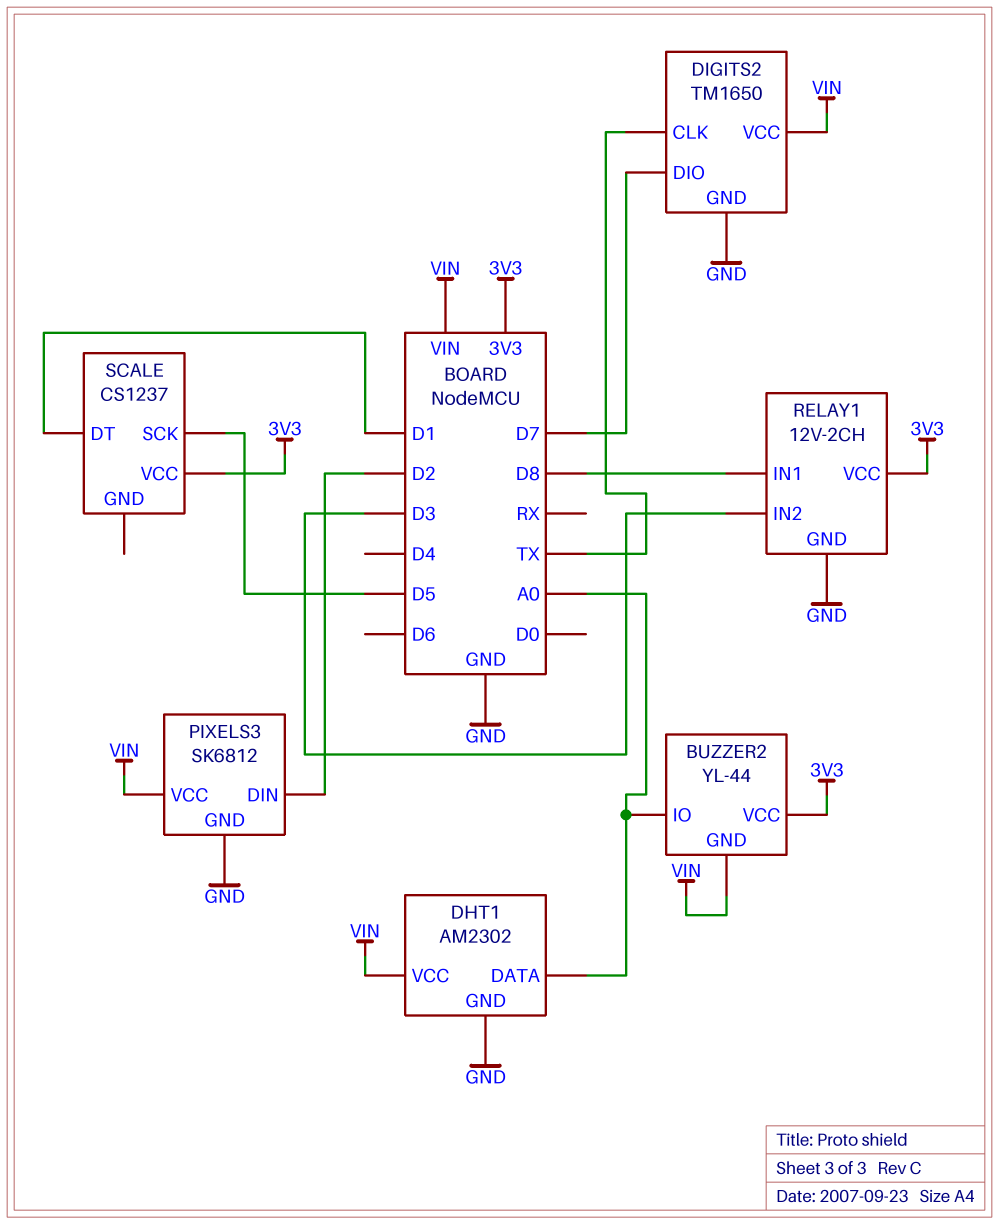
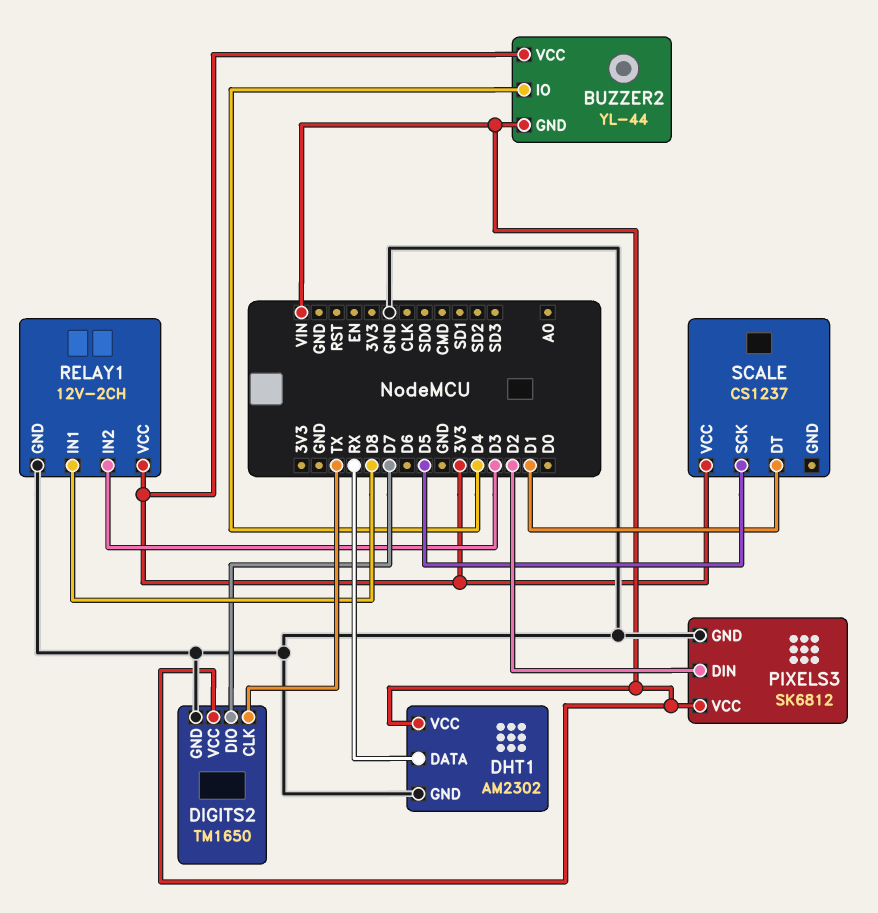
BUZZER2 pin IO: A0 -> D4
DHT1 pin DATA: A0 -> RX

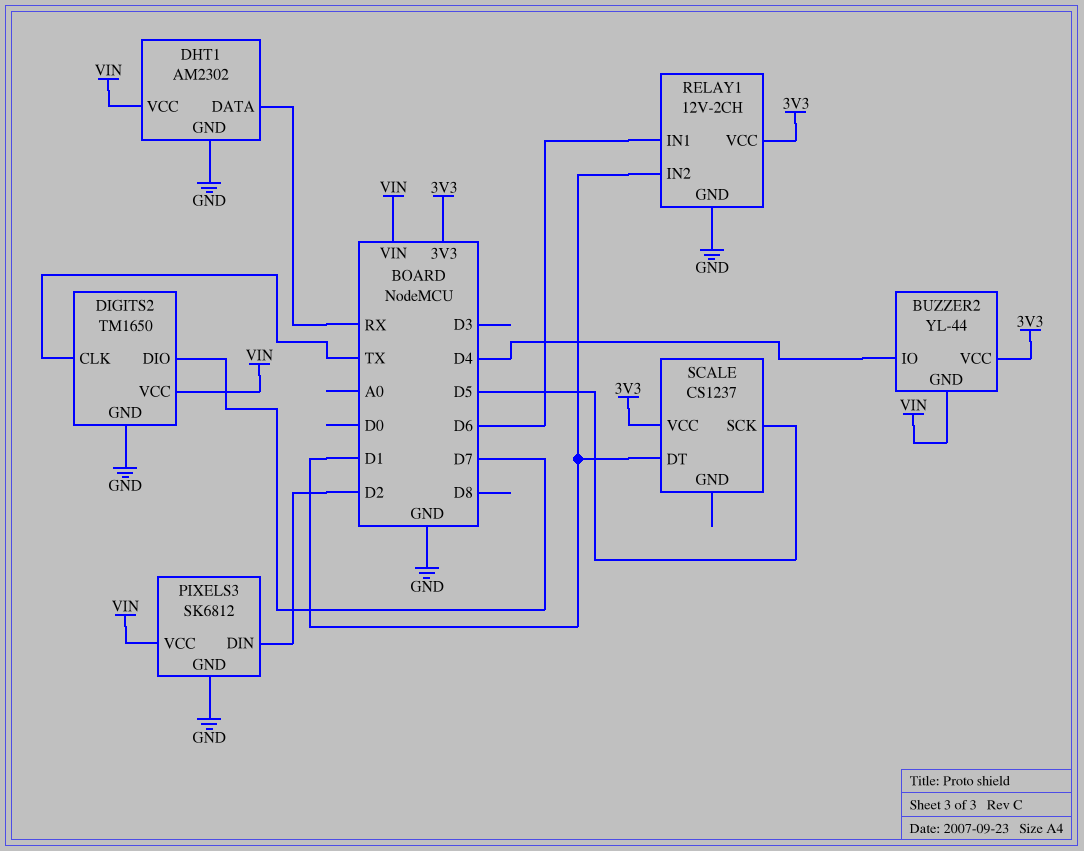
RELAY1 pin IN1: D8 -> D6
RELAY1 pin IN2: D3 -> D1

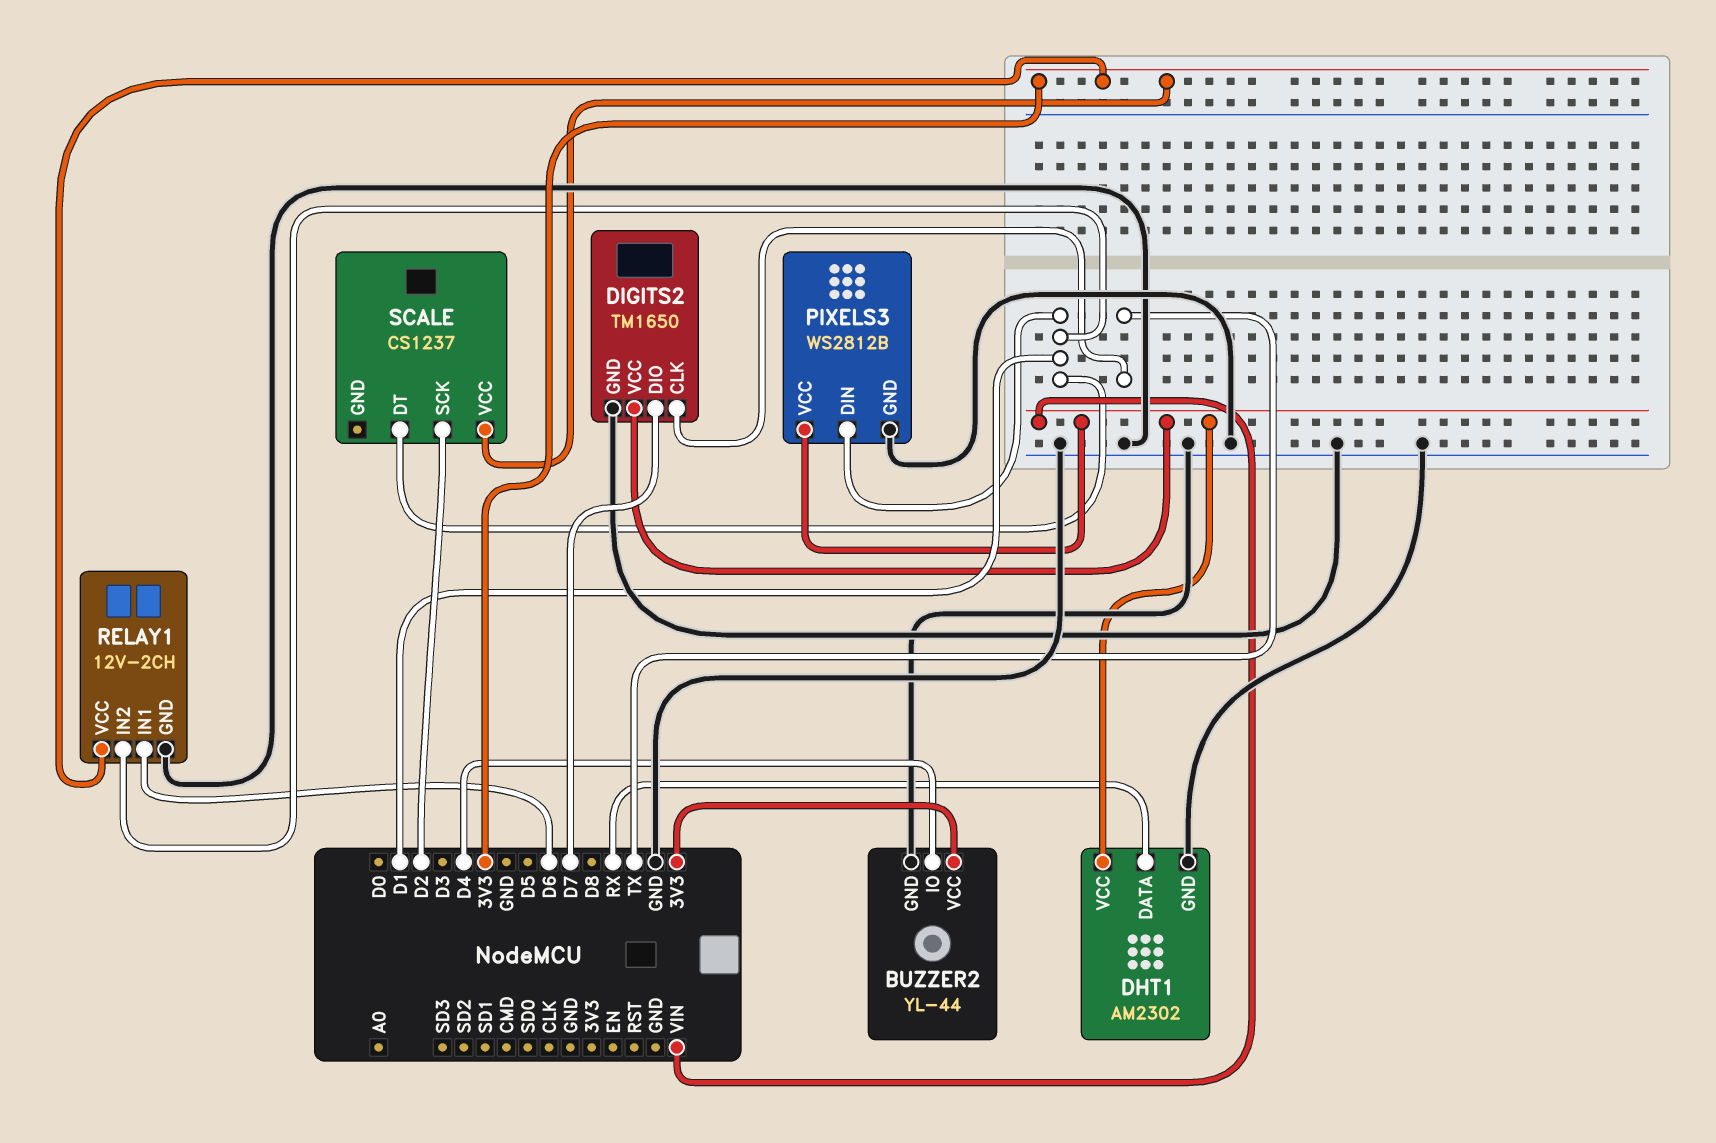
BUZZER2 pin GND: VIN -> GND
PIXELS3: SK6812 -> WS2812B
PIXELS3 pin DIN: D2 -> D1
SCALE pin SCK: D5 -> D2

